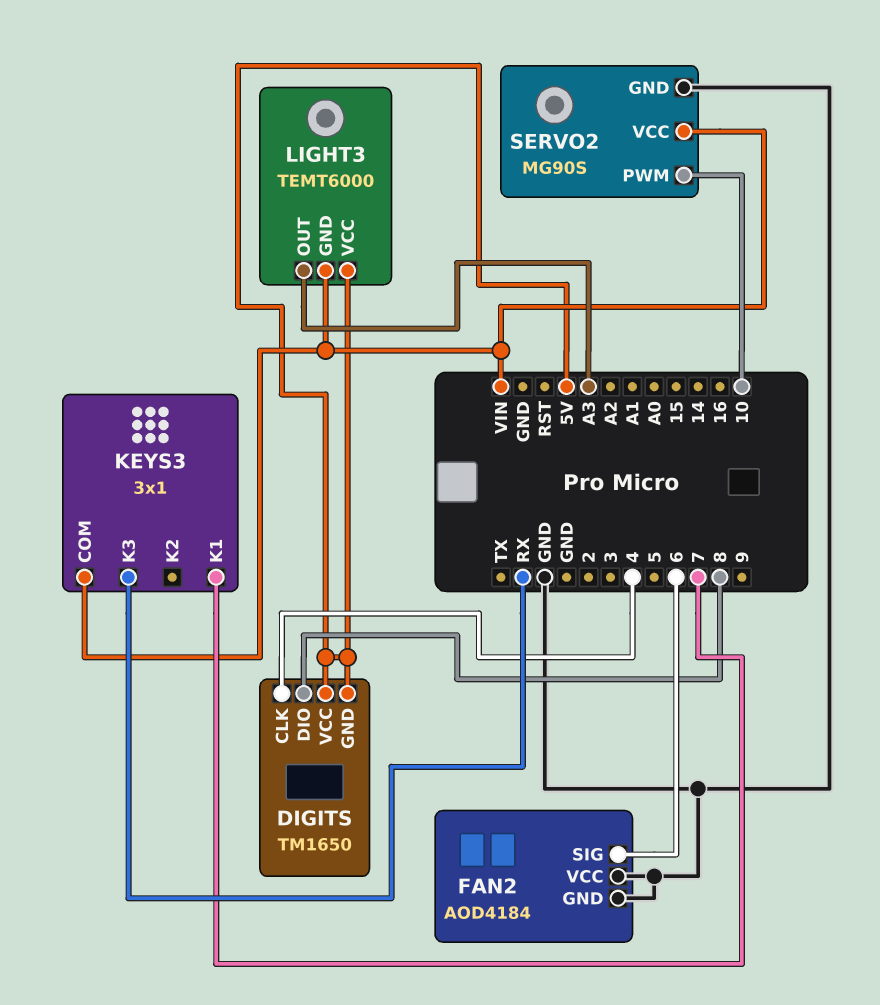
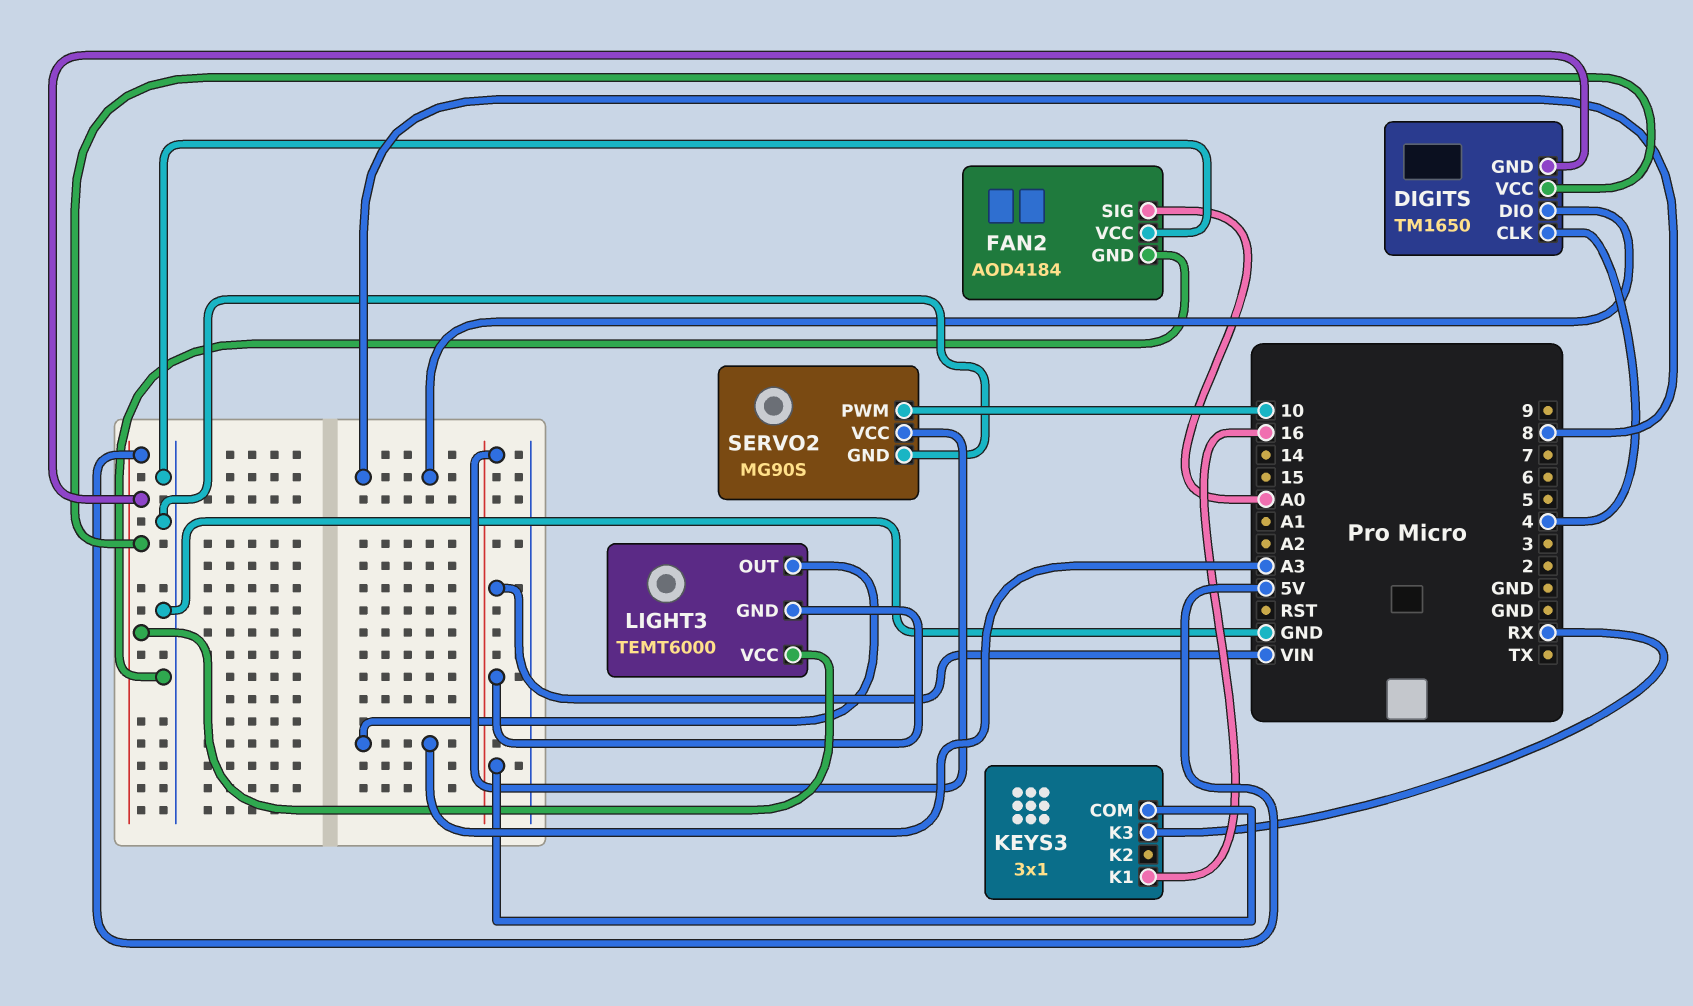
FAN2 pin SIG: 6 -> A0
KEYS3 pin K1: 7 -> 16

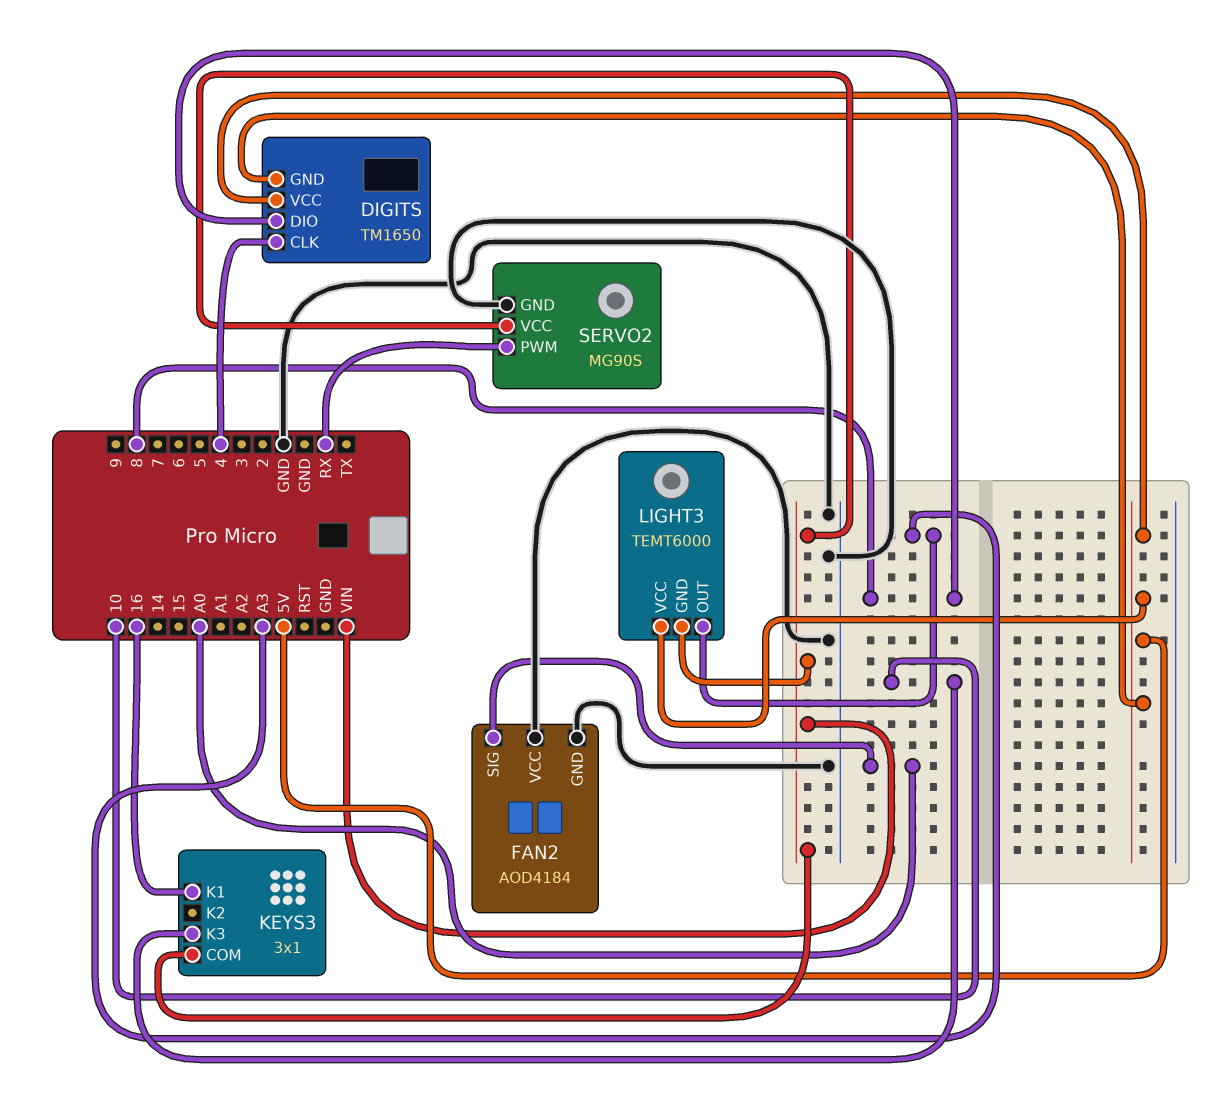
KEYS3 pin K3: RX -> 10
SERVO2 pin PWM: 10 -> RX

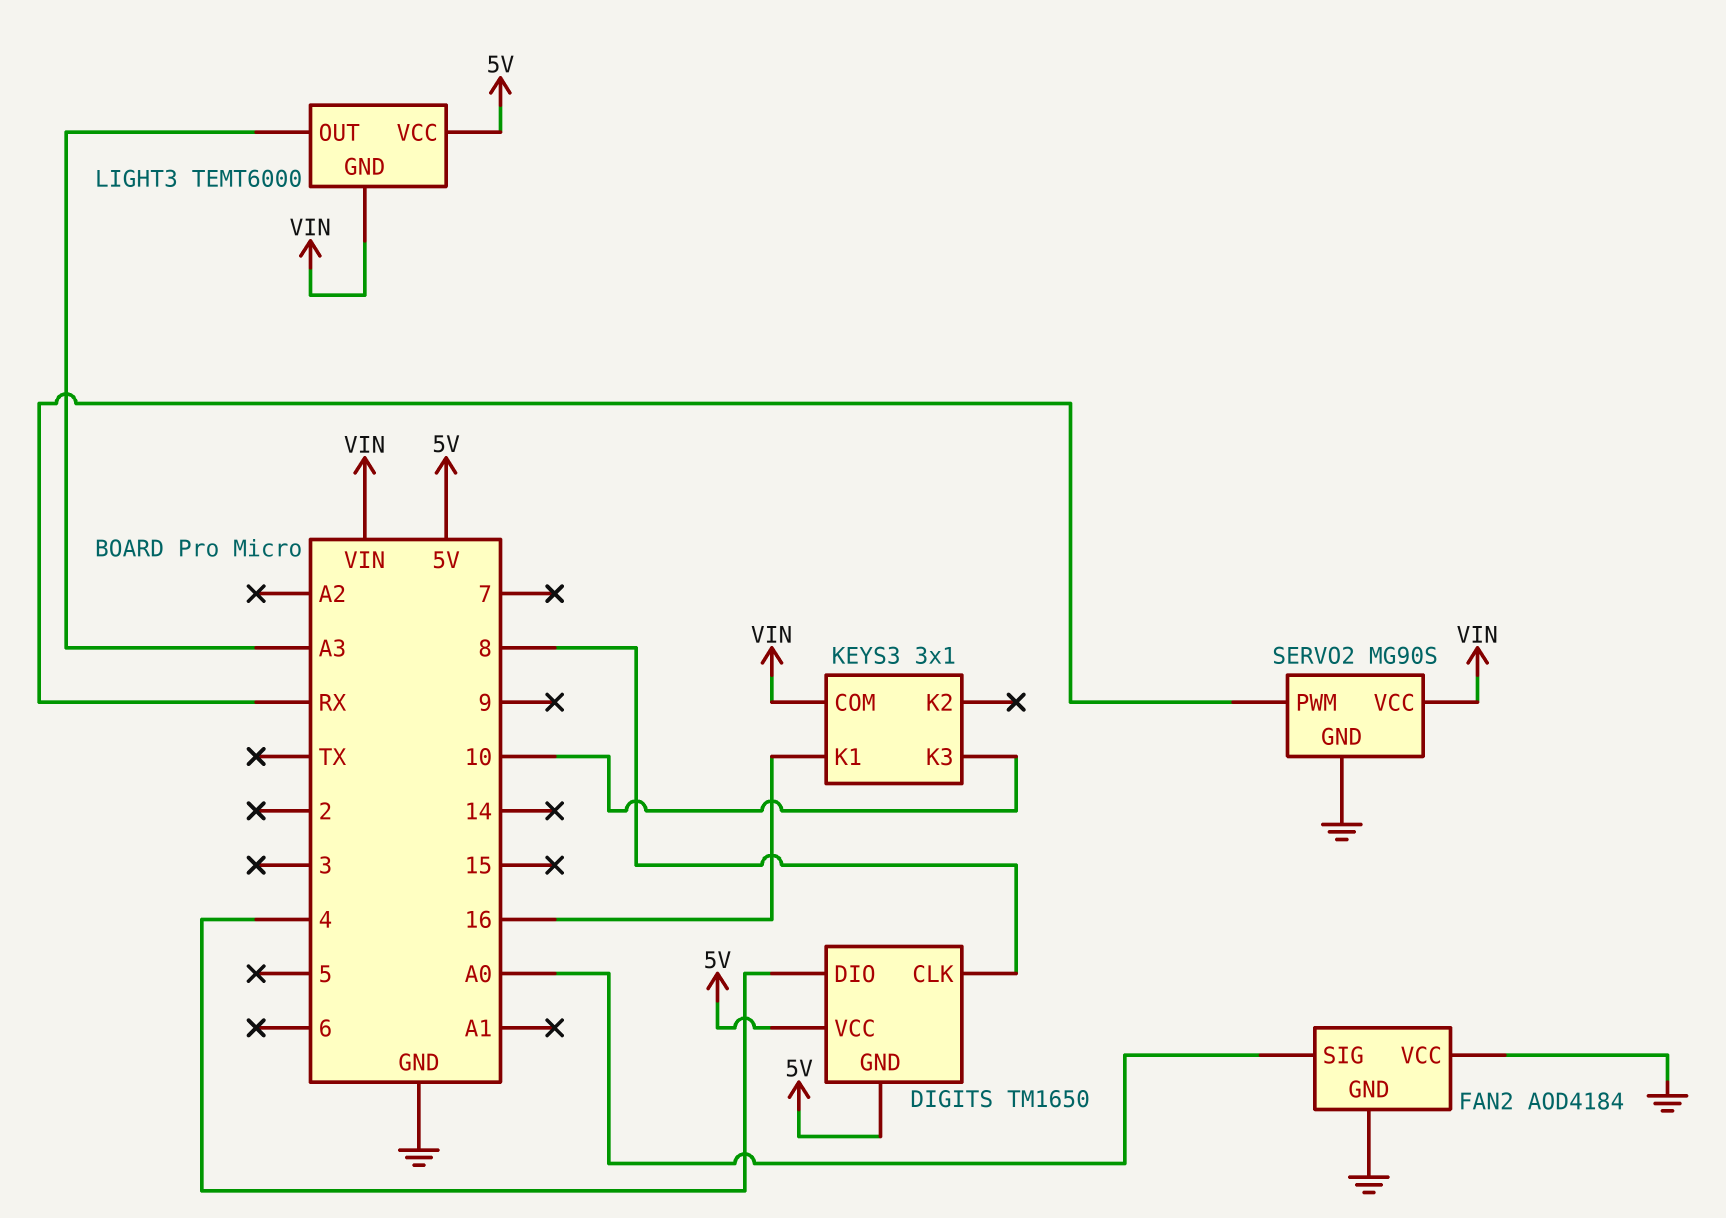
DIGITS pin CLK: 4 -> 8
DIGITS pin DIO: 8 -> 4

